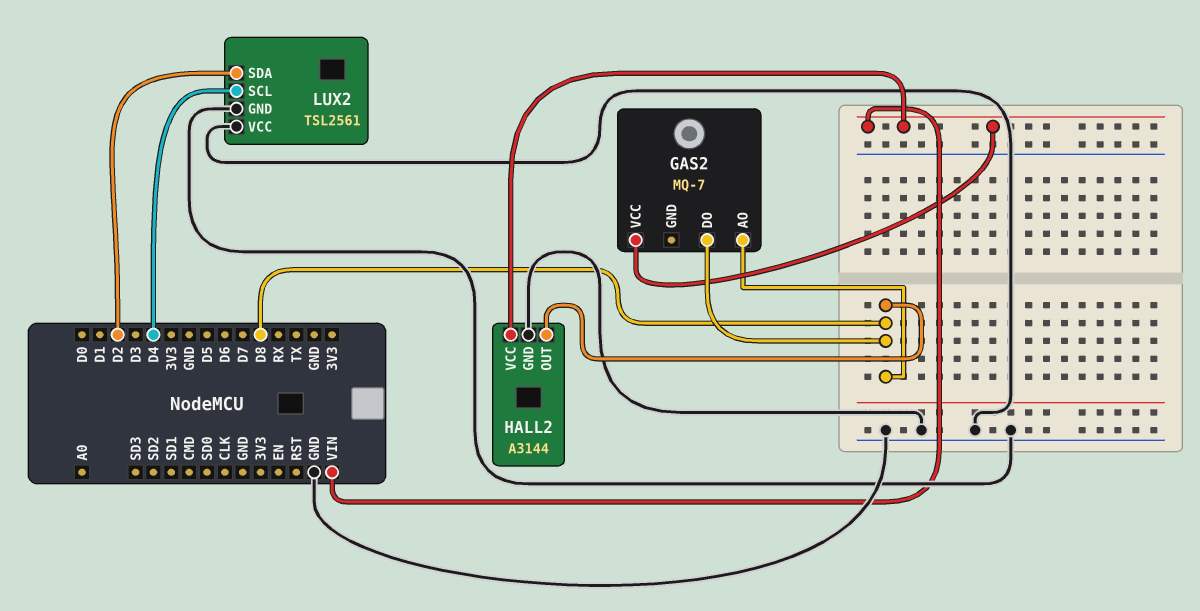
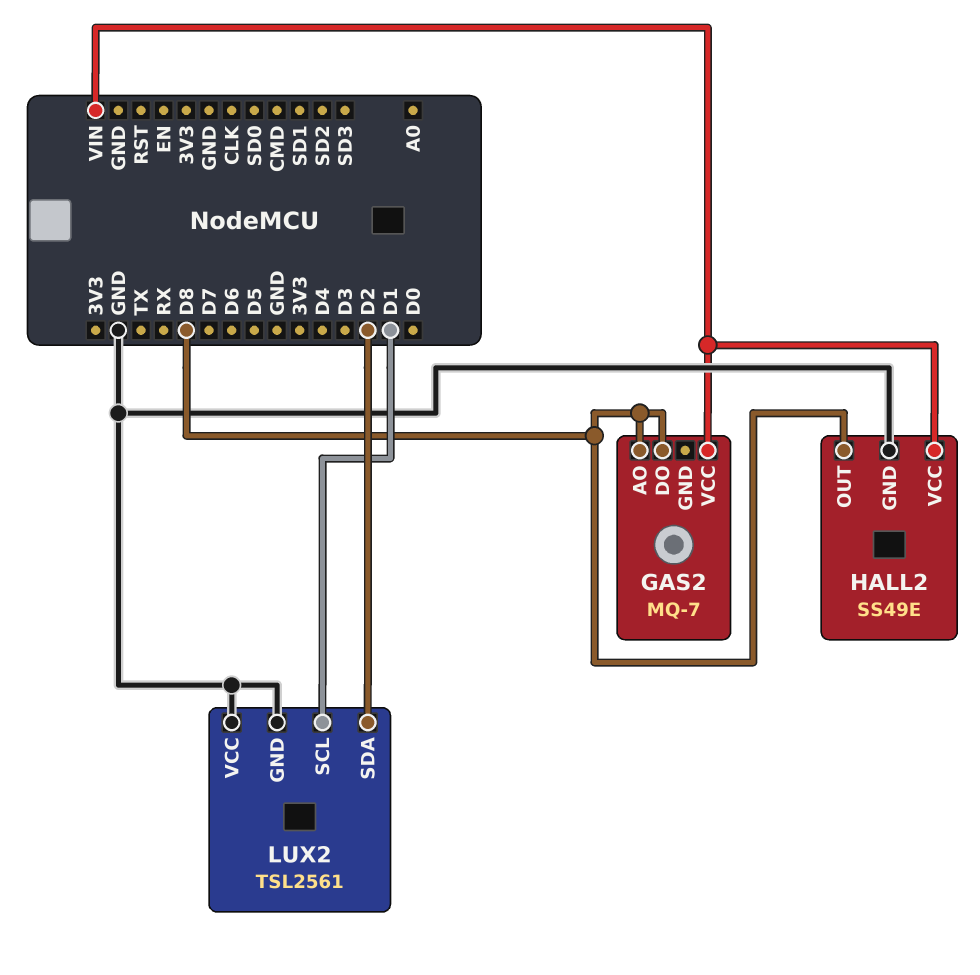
HALL2: A3144 -> SS49E
LUX2 pin SCL: D4 -> D1

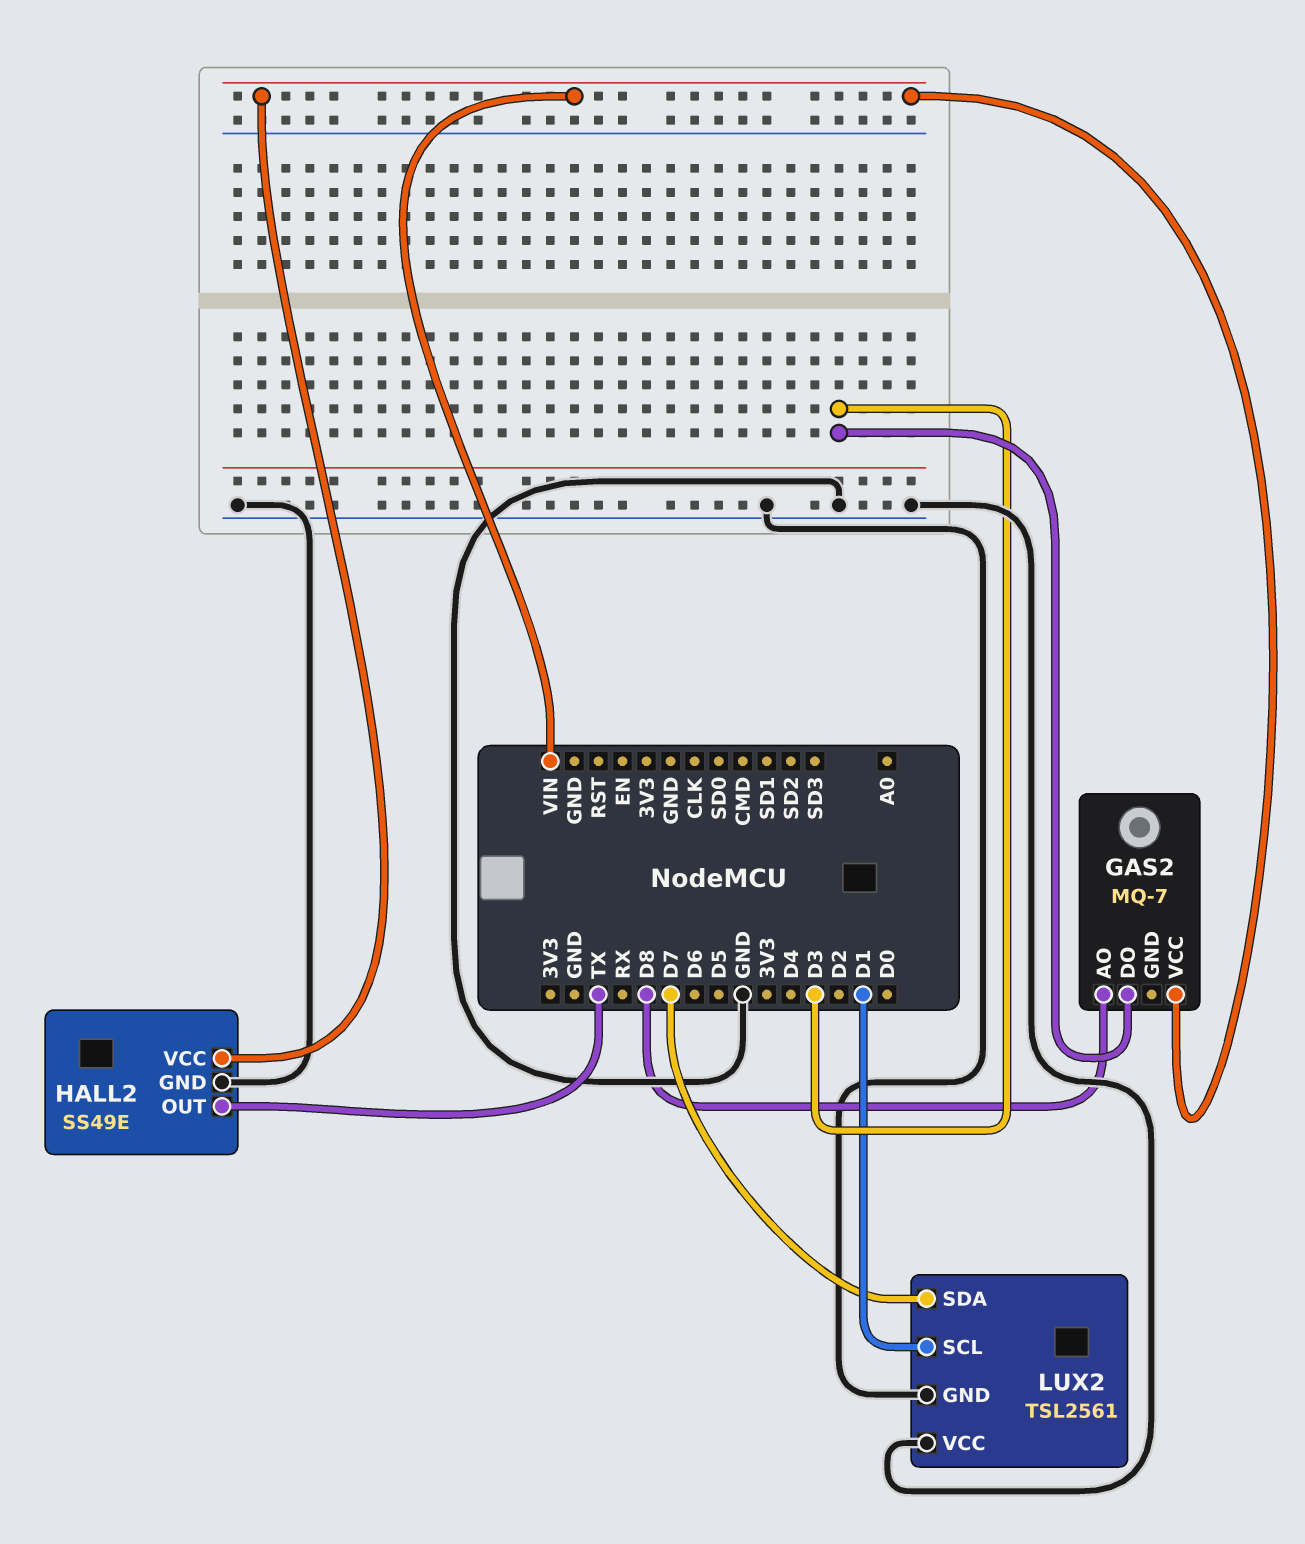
GAS2 pin DO: D8 -> D3
HALL2 pin OUT: D8 -> TX
LUX2 pin SDA: D2 -> D7

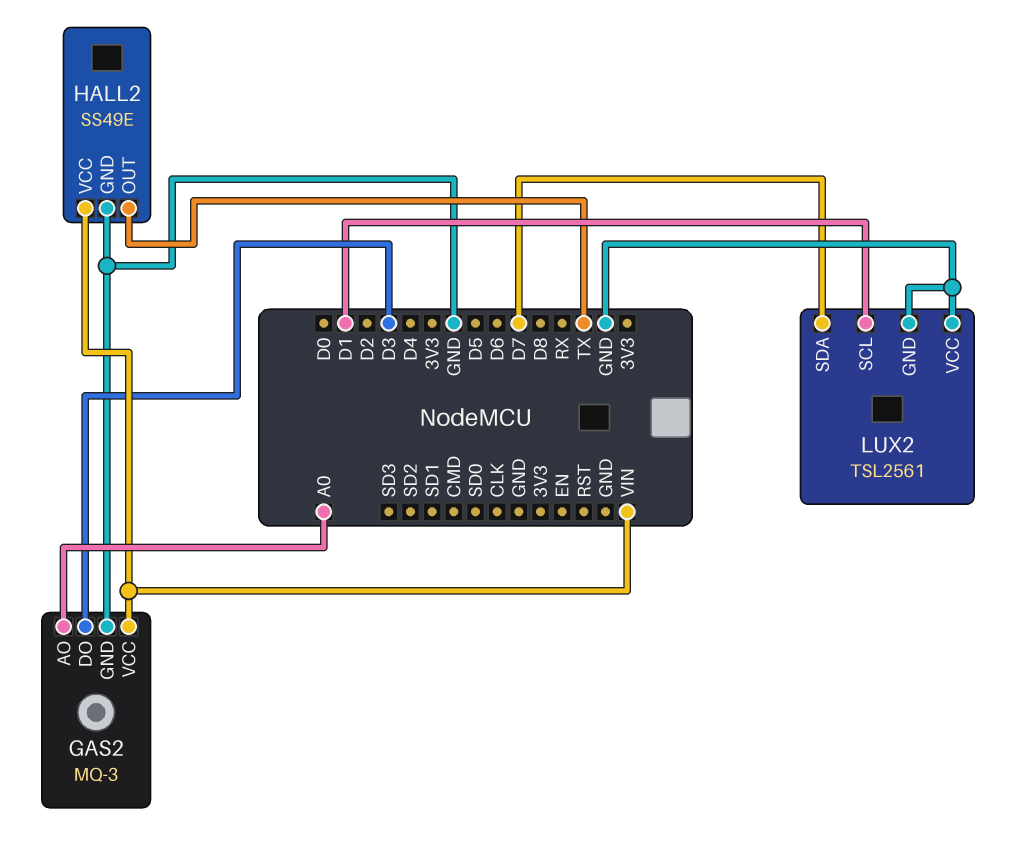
GAS2: MQ-7 -> MQ-3
GAS2 pin AO: D8 -> A0
GAS2 pin GND: none -> GND

